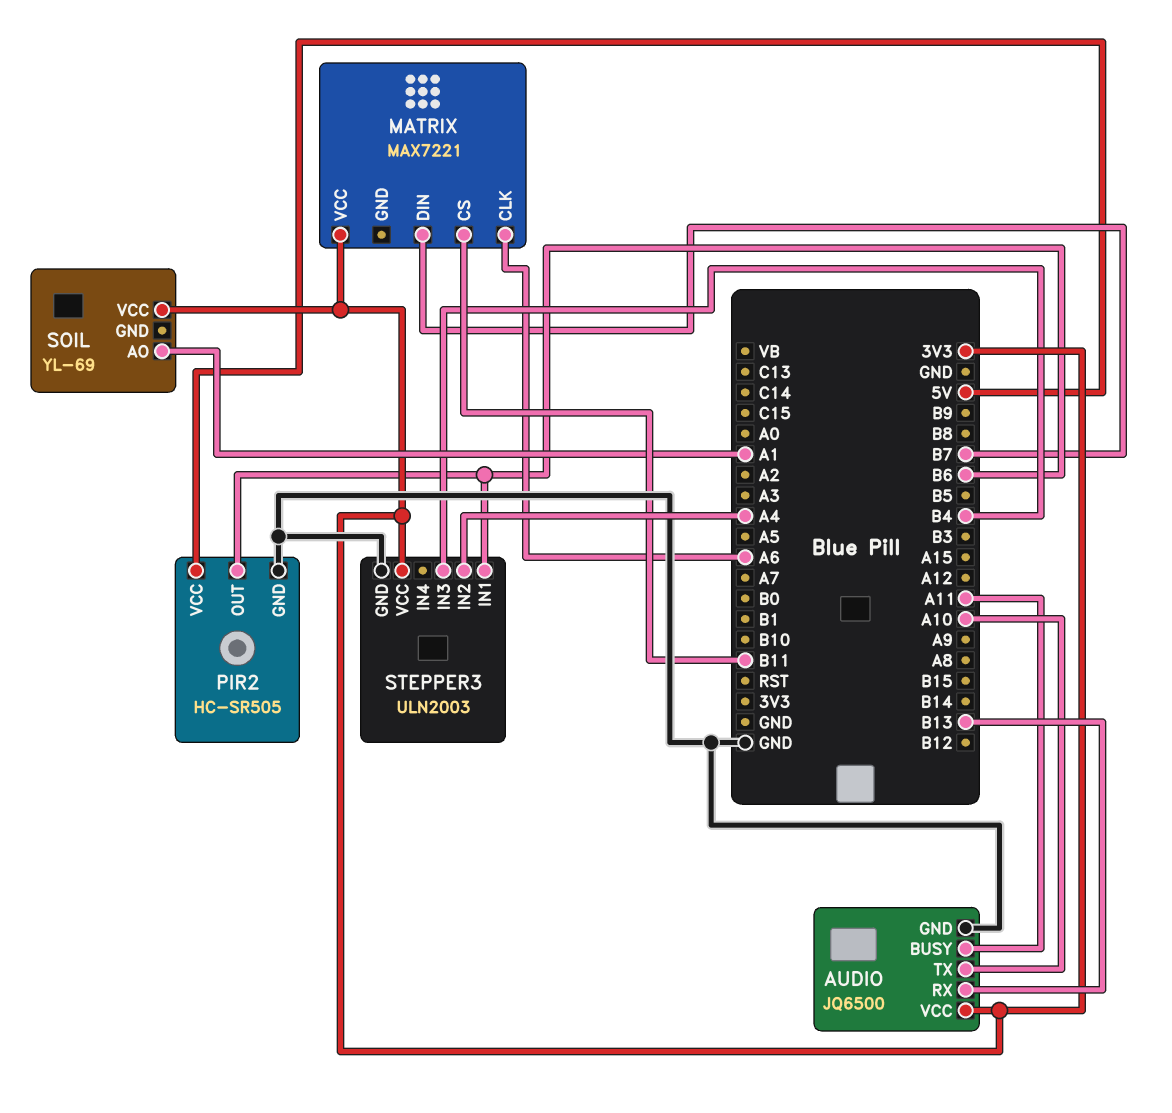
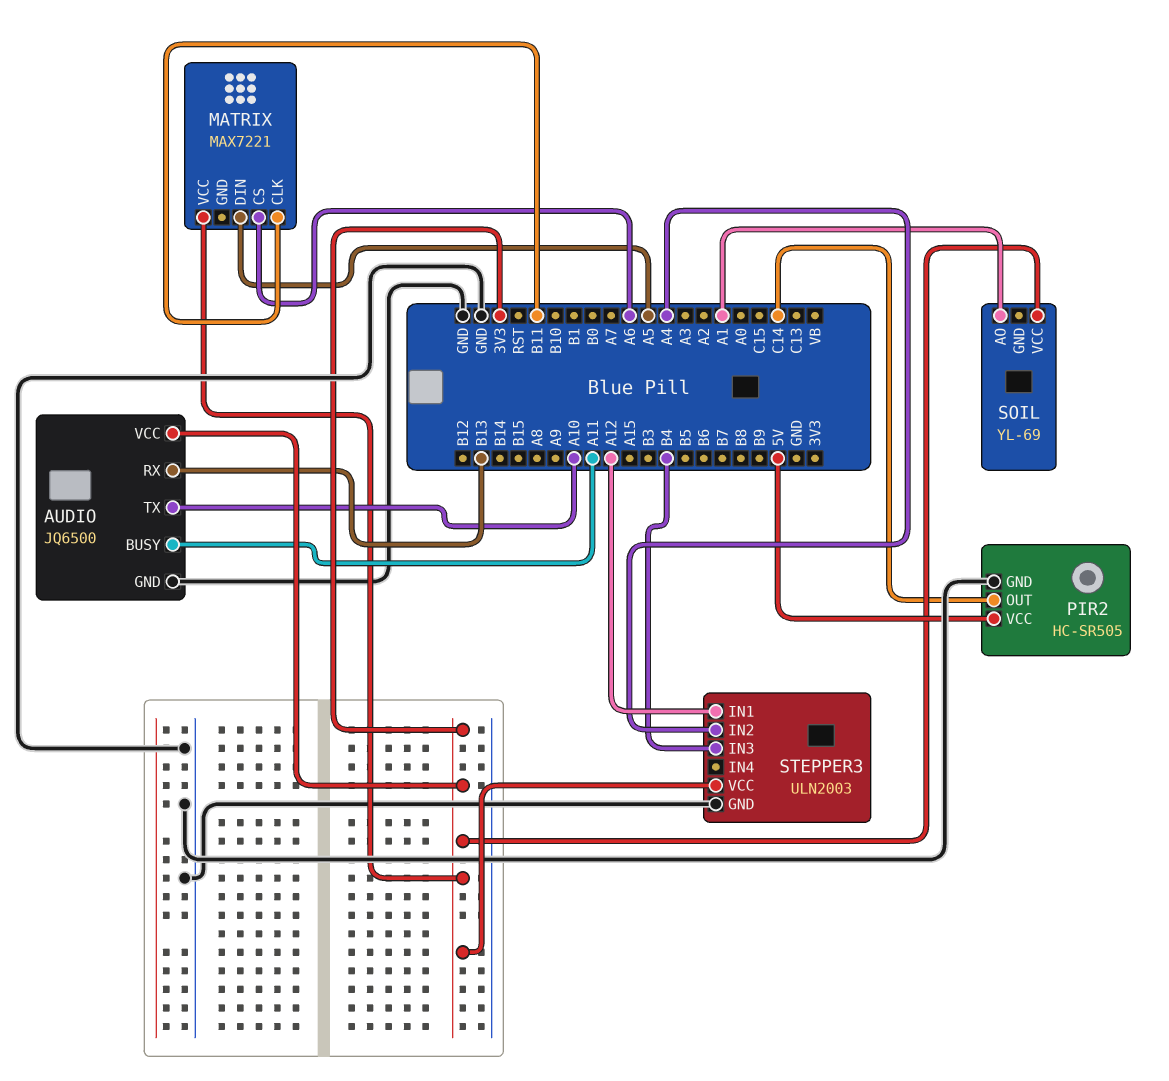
MATRIX pin CLK: A6 -> B11
MATRIX pin CS: B11 -> A6
MATRIX pin DIN: B7 -> A5
PIR2 pin OUT: B6 -> C14
STEPPER3 pin IN1: B6 -> A12

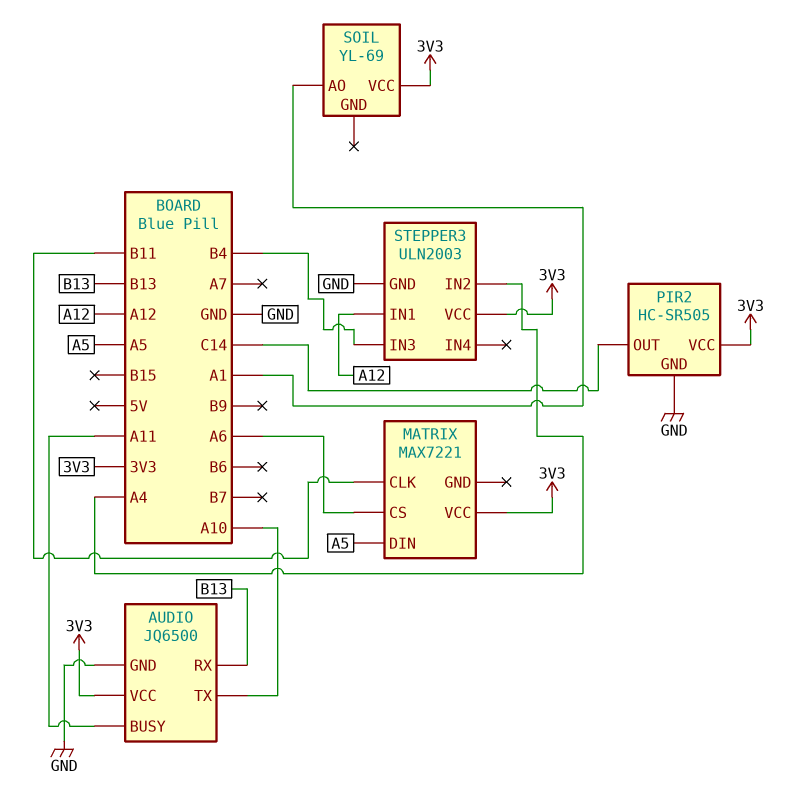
PIR2 pin VCC: 5V -> 3V3

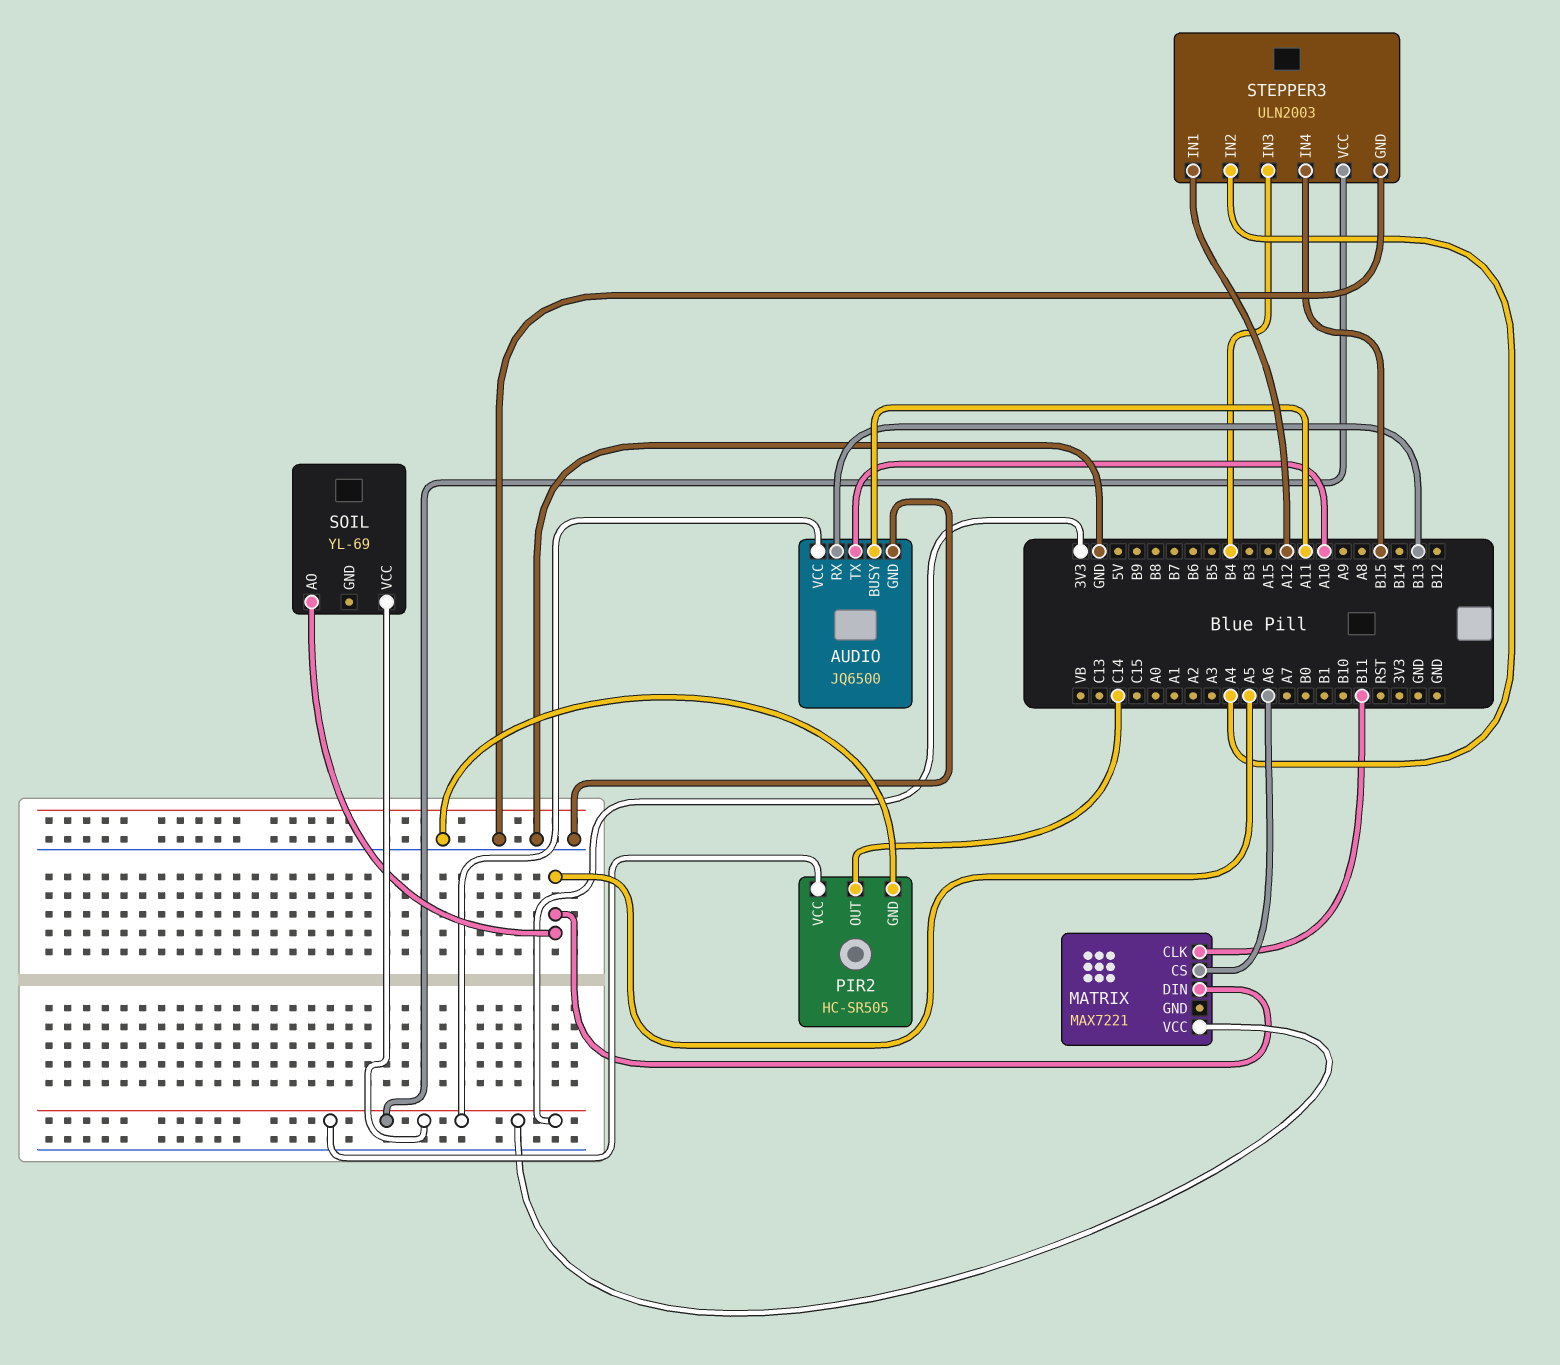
SOIL pin AO: A1 -> A5
STEPPER3 pin IN4: none -> B15

